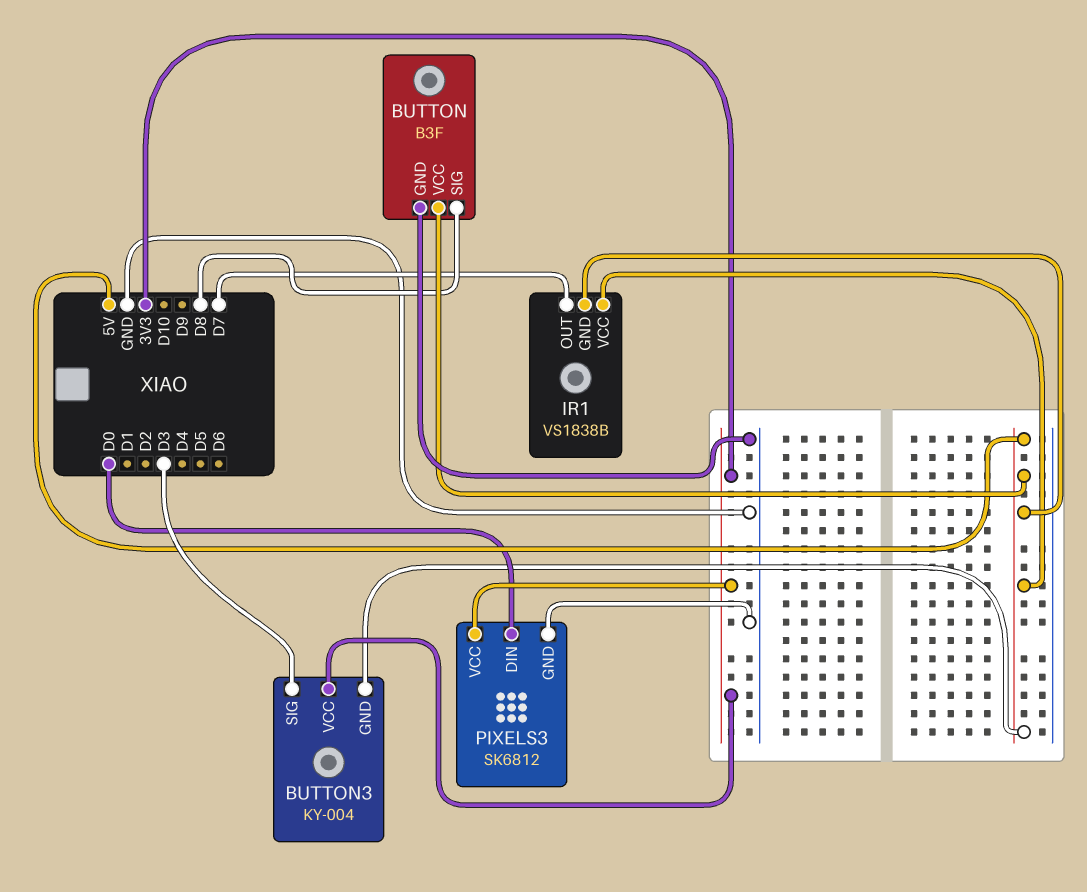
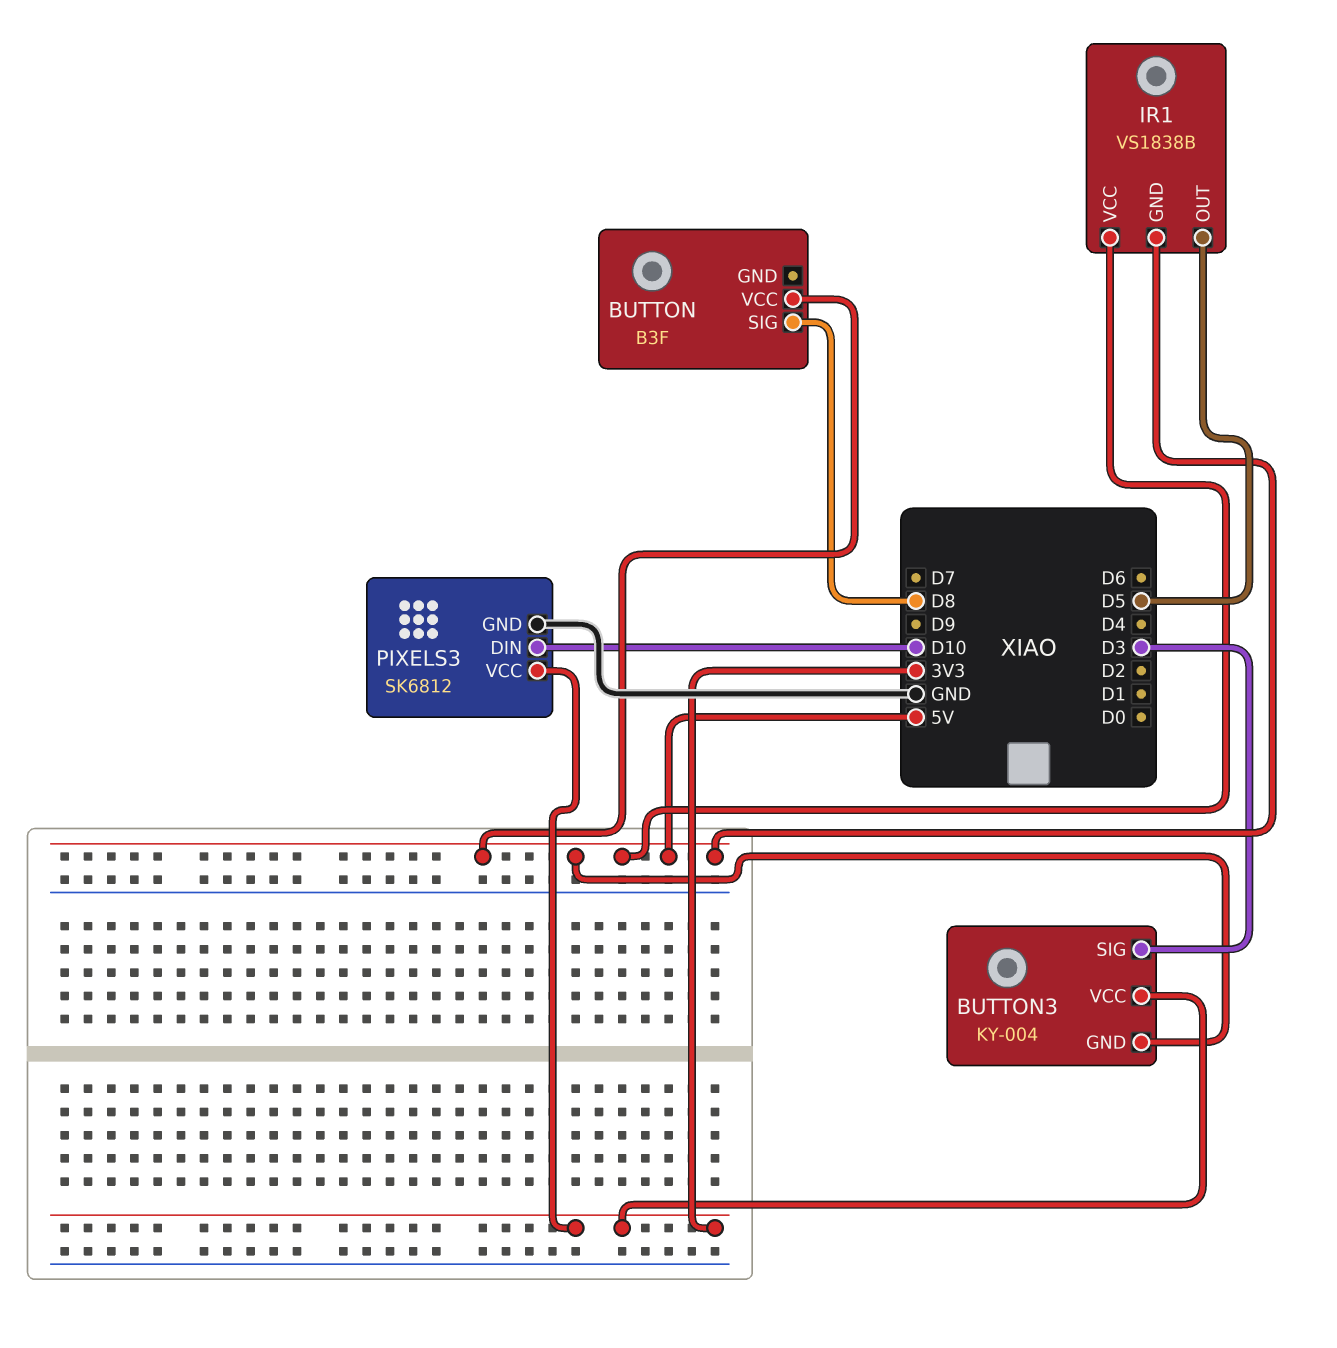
BUTTON pin GND: GND -> none
IR1 pin OUT: D7 -> D5
PIXELS3 pin DIN: D0 -> D10

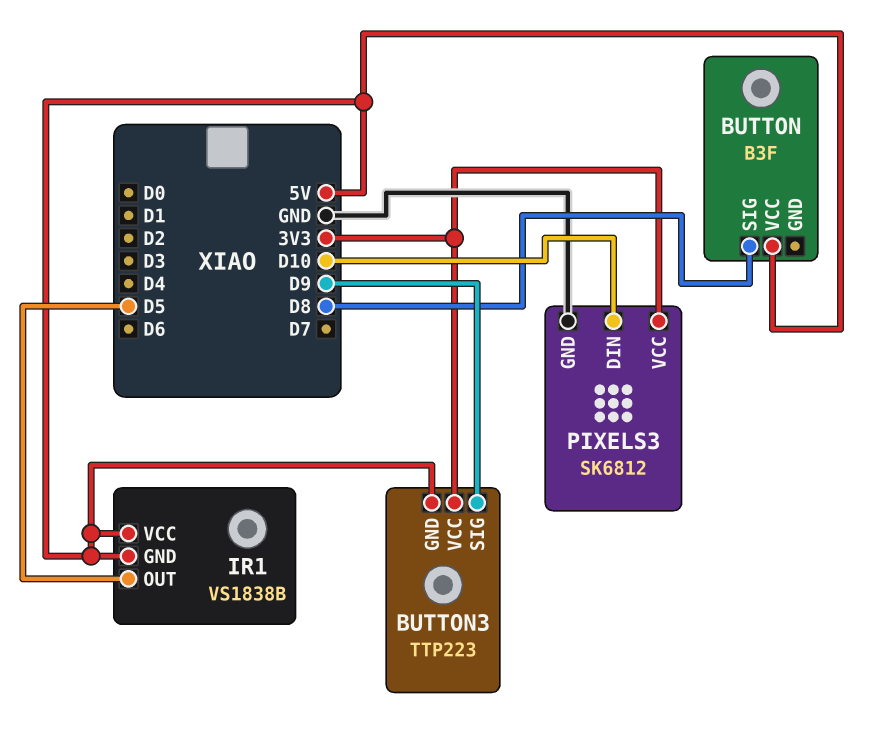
BUTTON3: KY-004 -> TTP223
BUTTON3 pin SIG: D3 -> D9

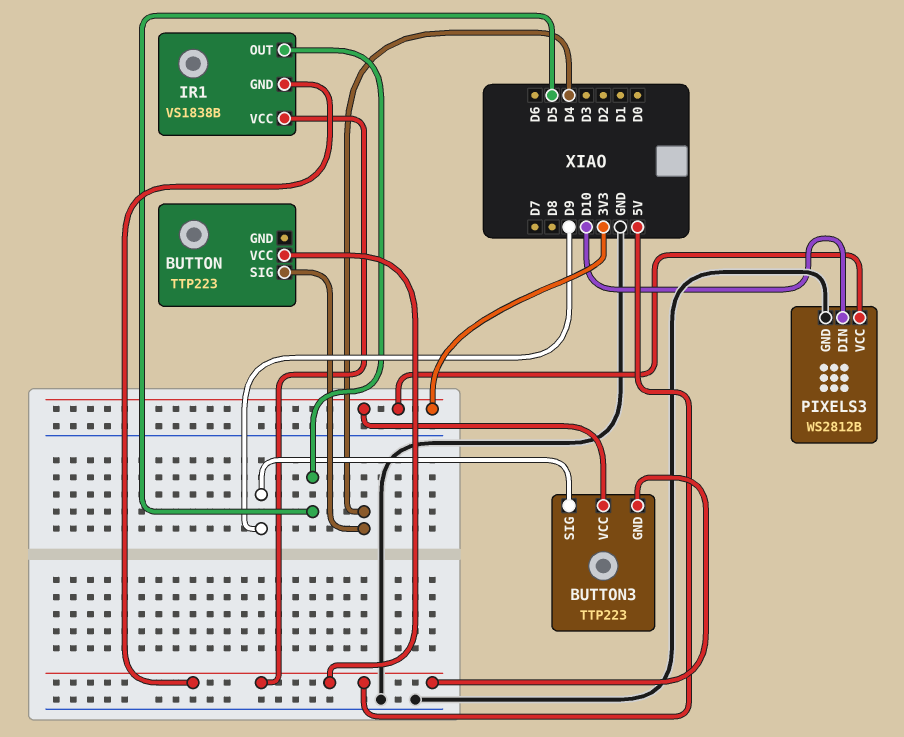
BUTTON: B3F -> TTP223
BUTTON pin SIG: D8 -> D4
PIXELS3: SK6812 -> WS2812B

